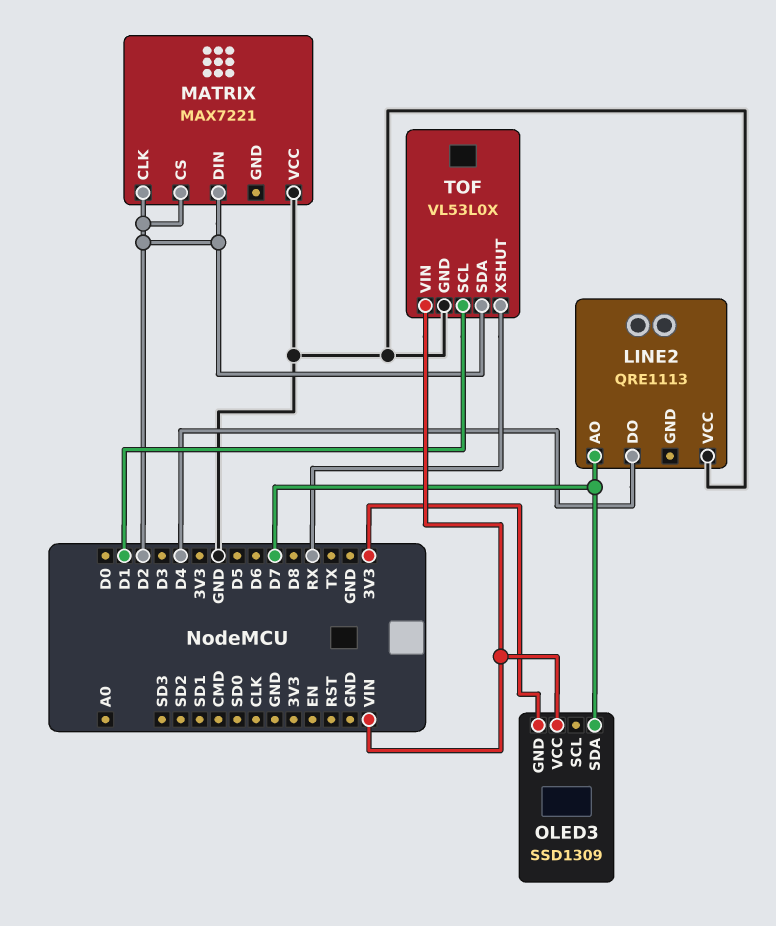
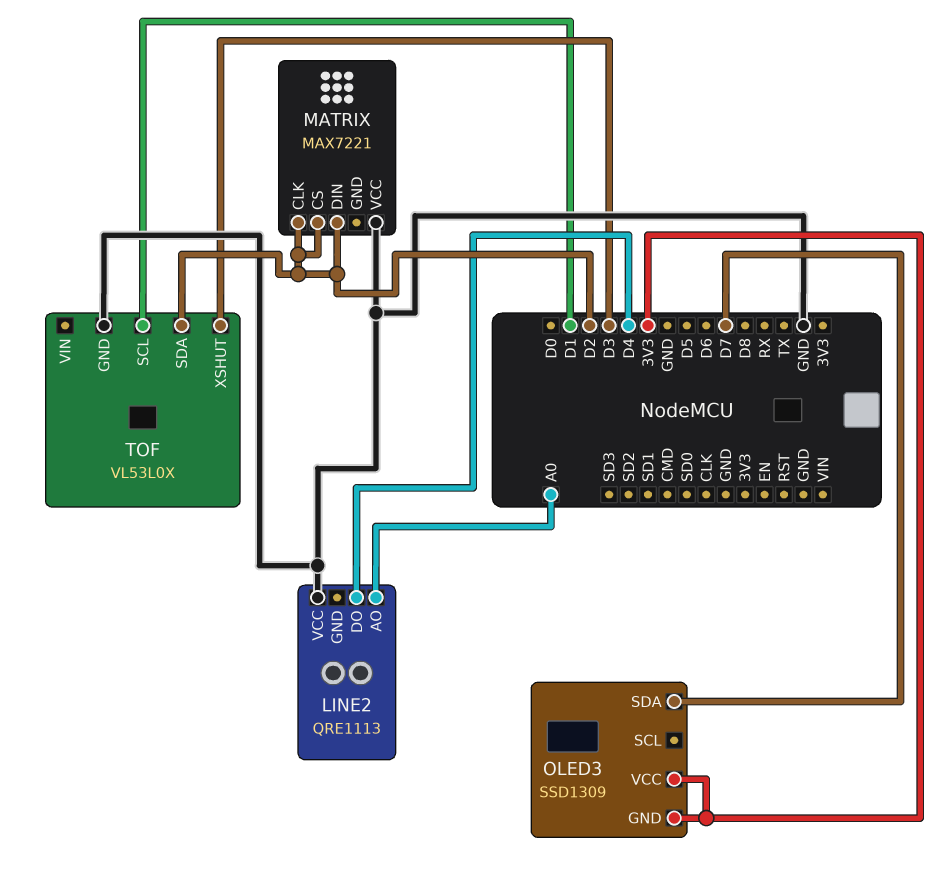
LINE2 pin AO: D7 -> A0
OLED3 pin VCC: VIN -> 3V3
TOF pin VIN: VIN -> none
TOF pin XSHUT: RX -> D3

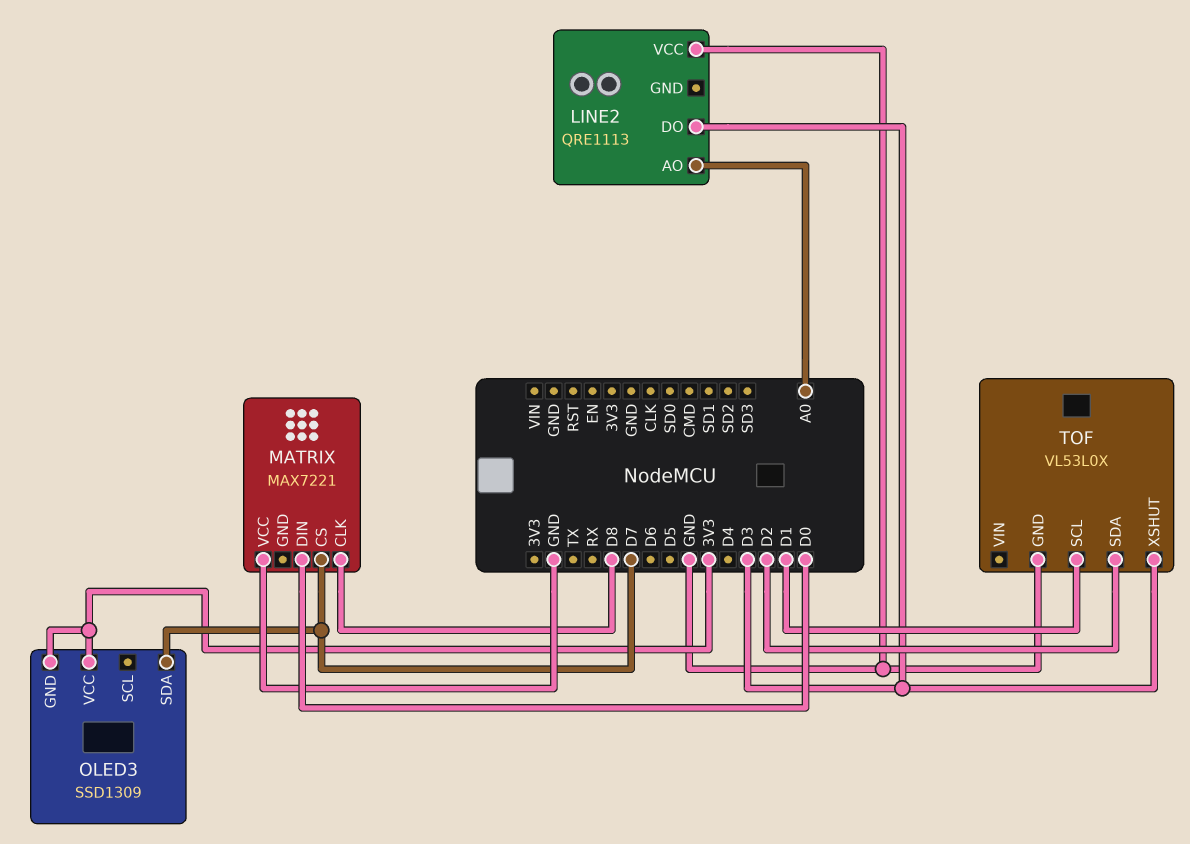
LINE2 pin DO: D4 -> D3
MATRIX pin CLK: D2 -> D8
MATRIX pin CS: D2 -> D7
MATRIX pin DIN: D2 -> D0

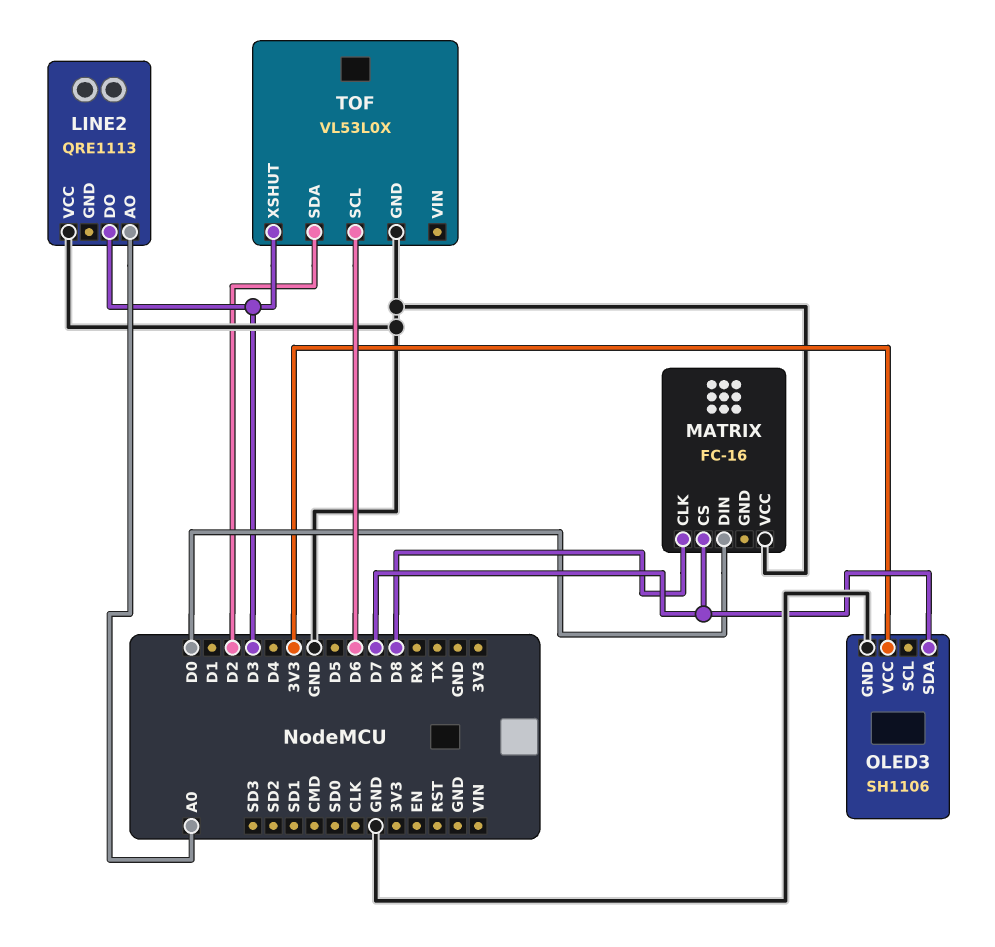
MATRIX: MAX7221 -> FC-16
OLED3: SSD1309 -> SH1106
OLED3 pin GND: 3V3 -> GND
TOF pin SCL: D1 -> D6

